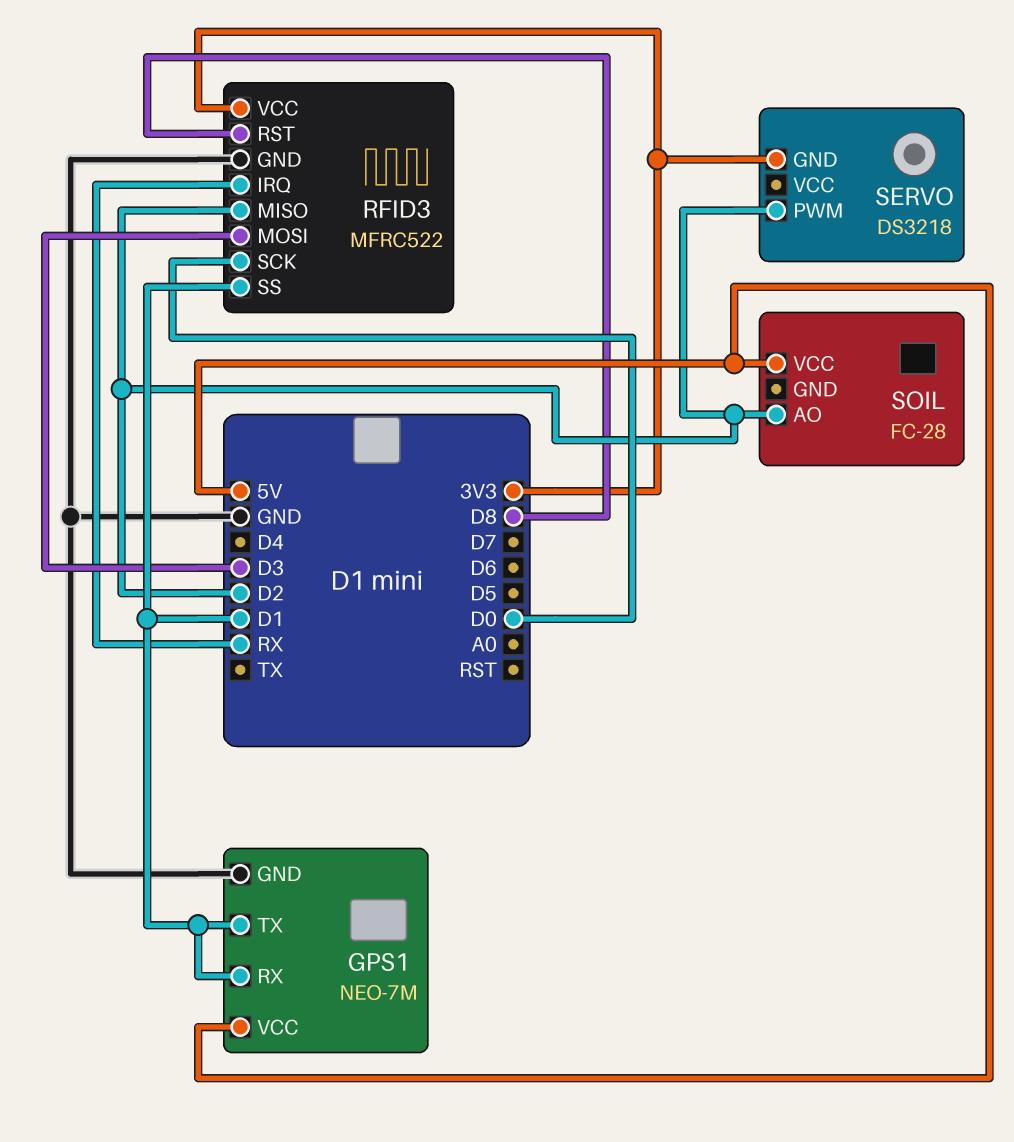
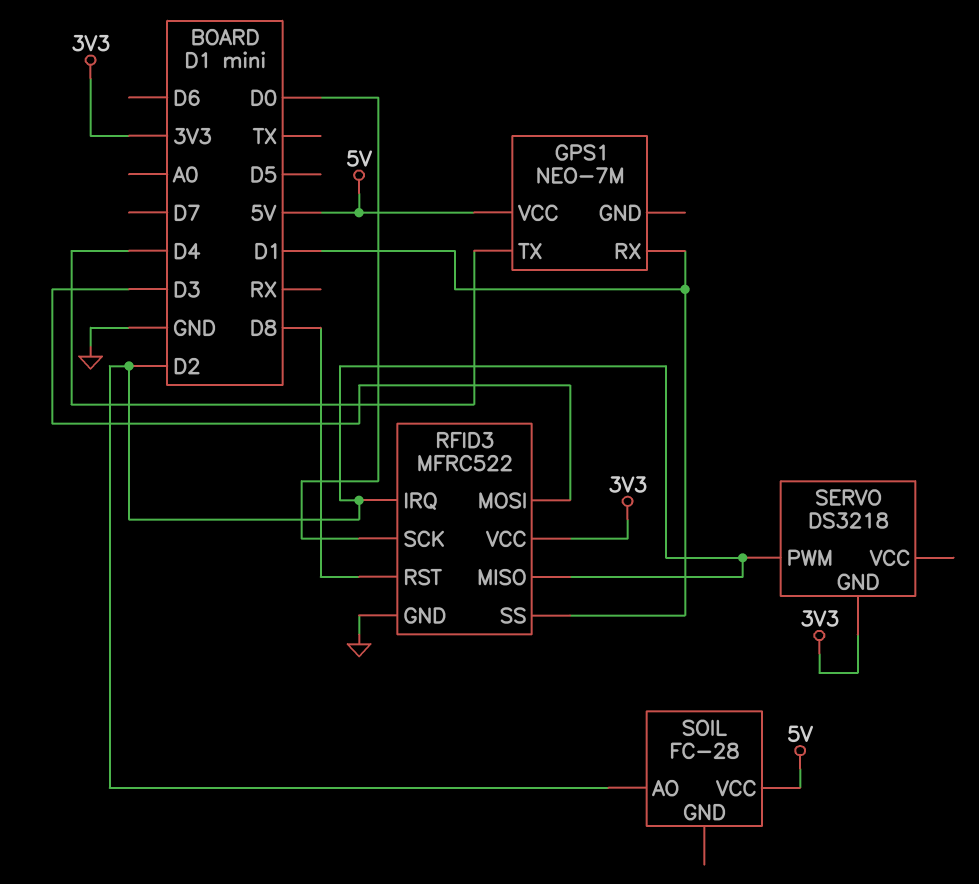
GPS1 pin GND: GND -> none
GPS1 pin TX: D1 -> D4
RFID3 pin IRQ: RX -> D2

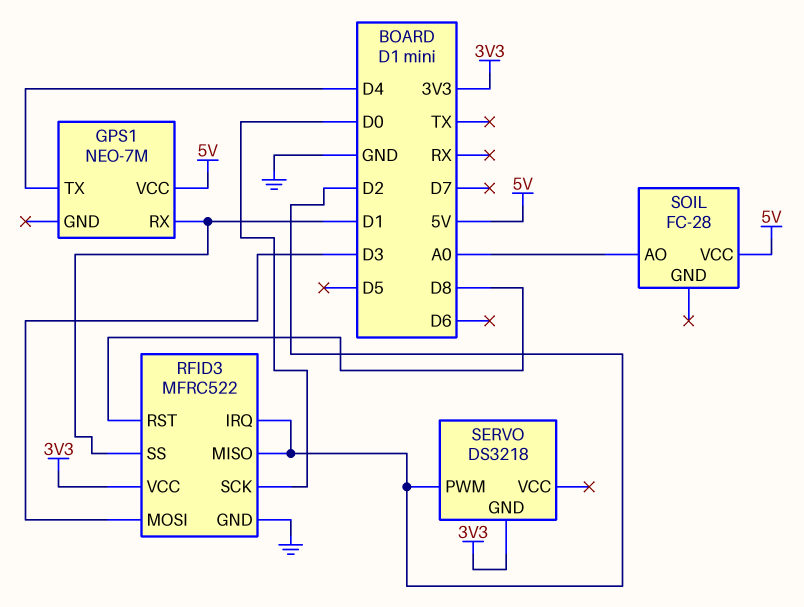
SOIL pin AO: D2 -> A0

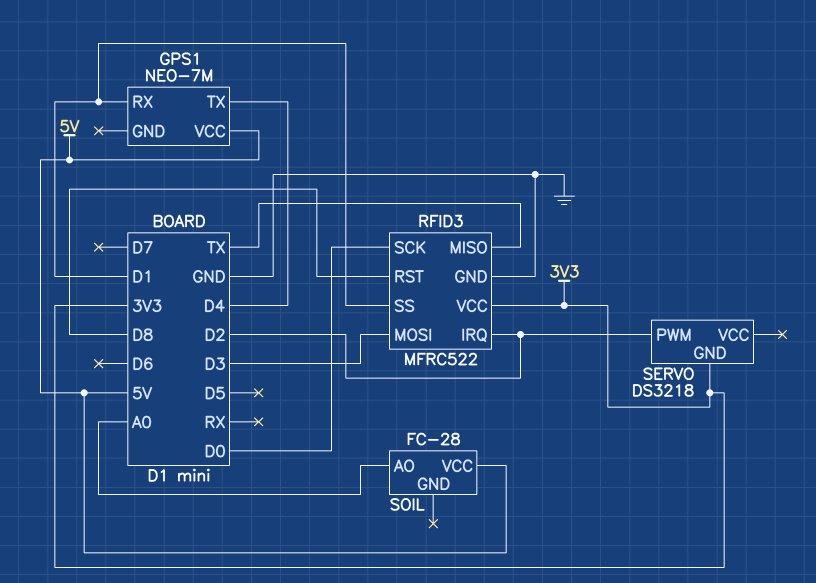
RFID3 pin MISO: D2 -> TX

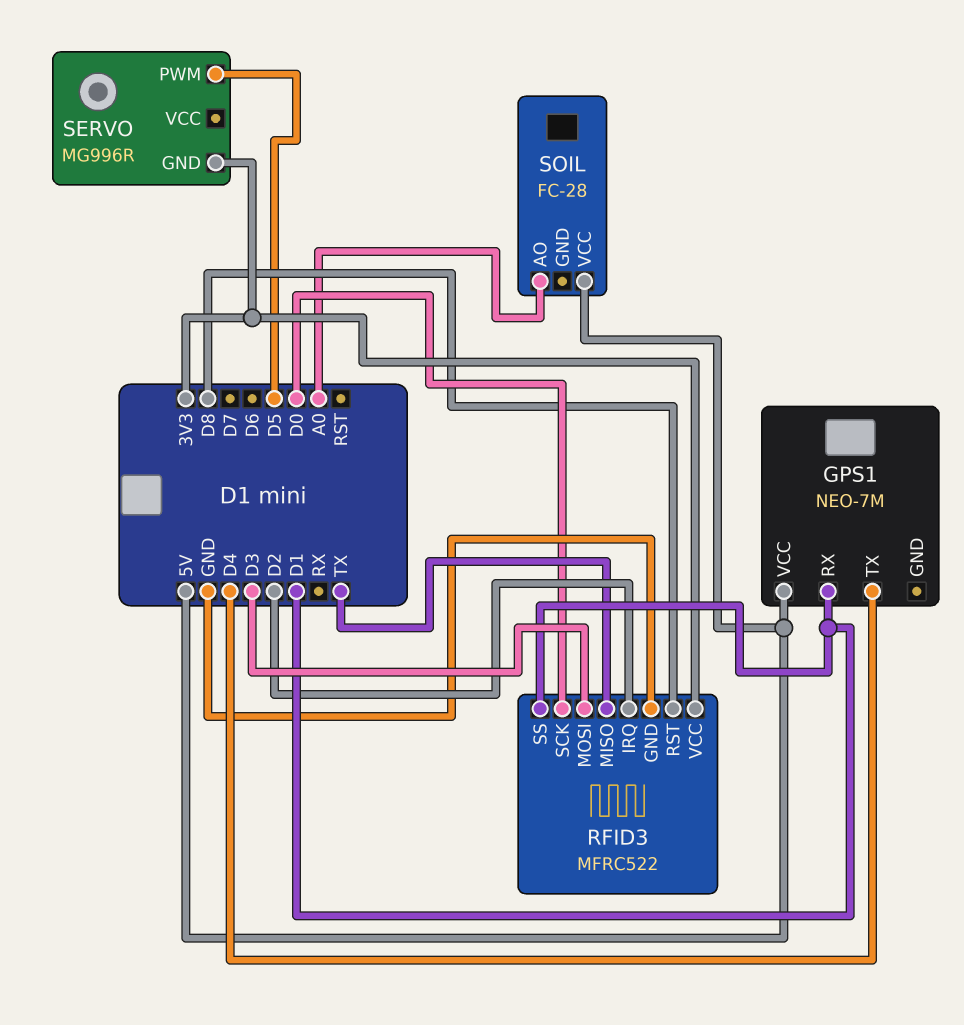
SERVO: DS3218 -> MG996R
SERVO pin PWM: D2 -> D5

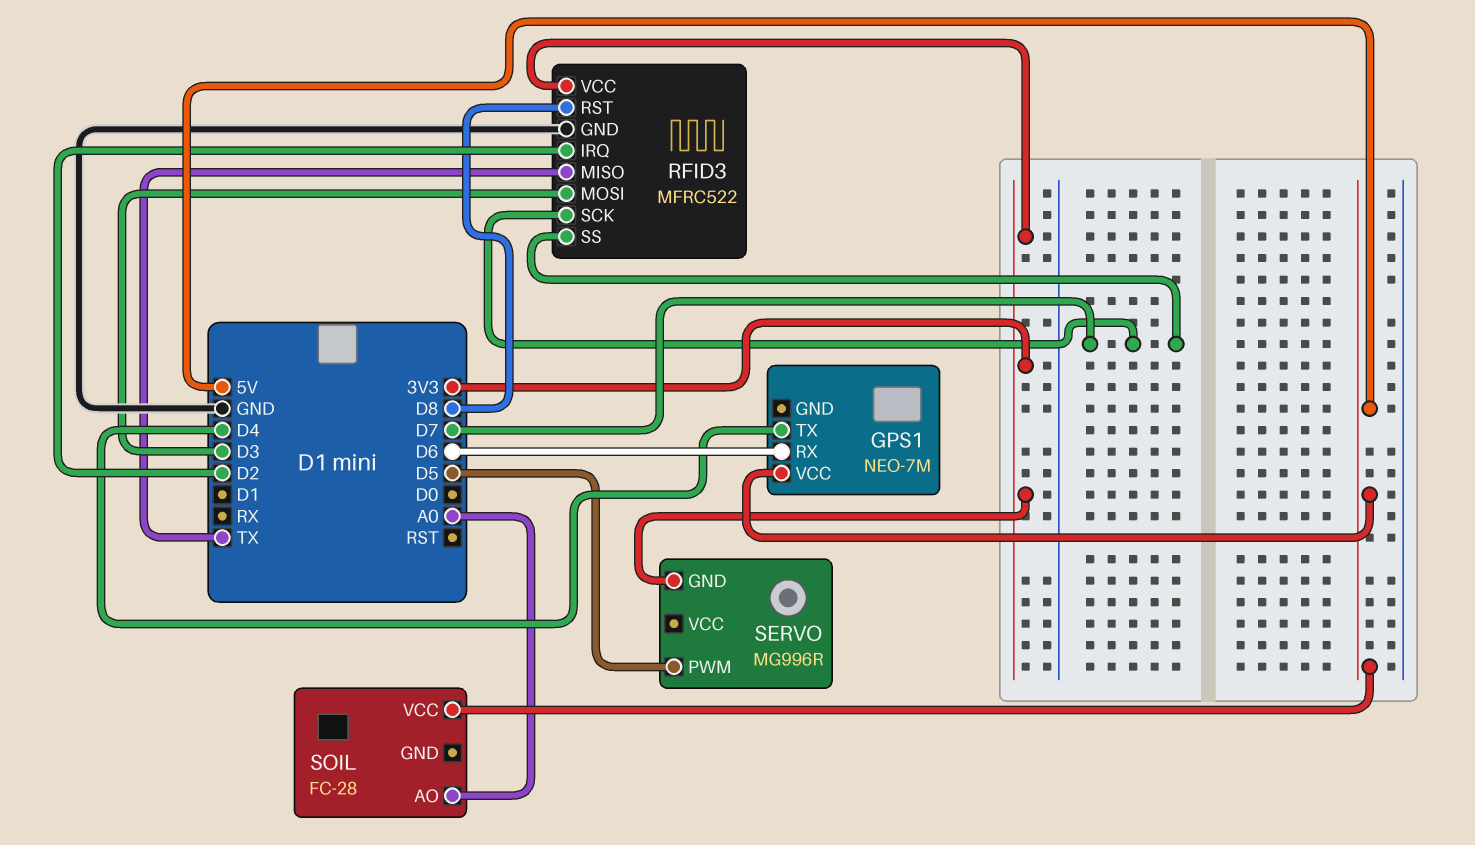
GPS1 pin RX: D1 -> D6
RFID3 pin SCK: D0 -> D7
RFID3 pin SS: D1 -> D7

